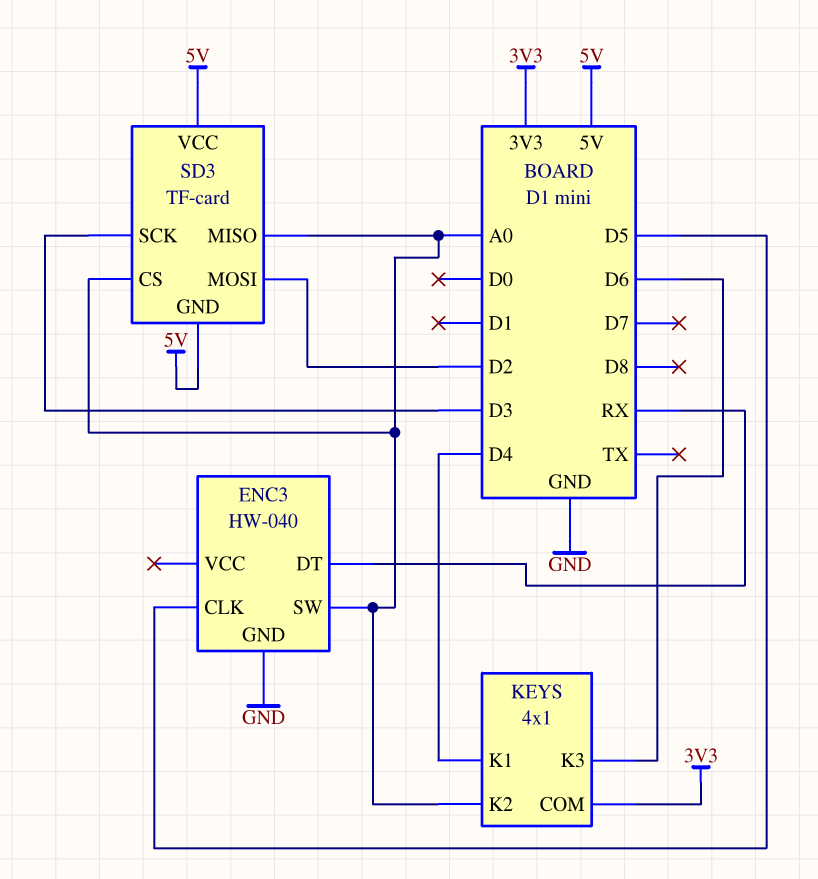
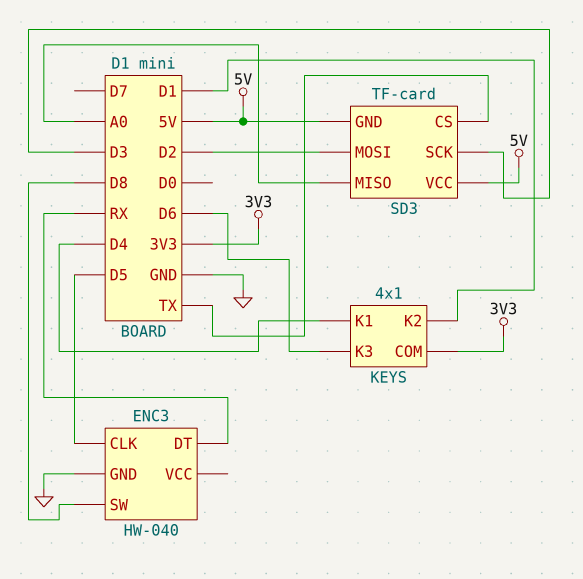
ENC3 pin SW: A0 -> D8
KEYS pin K2: A0 -> D1
SD3 pin CS: A0 -> TX

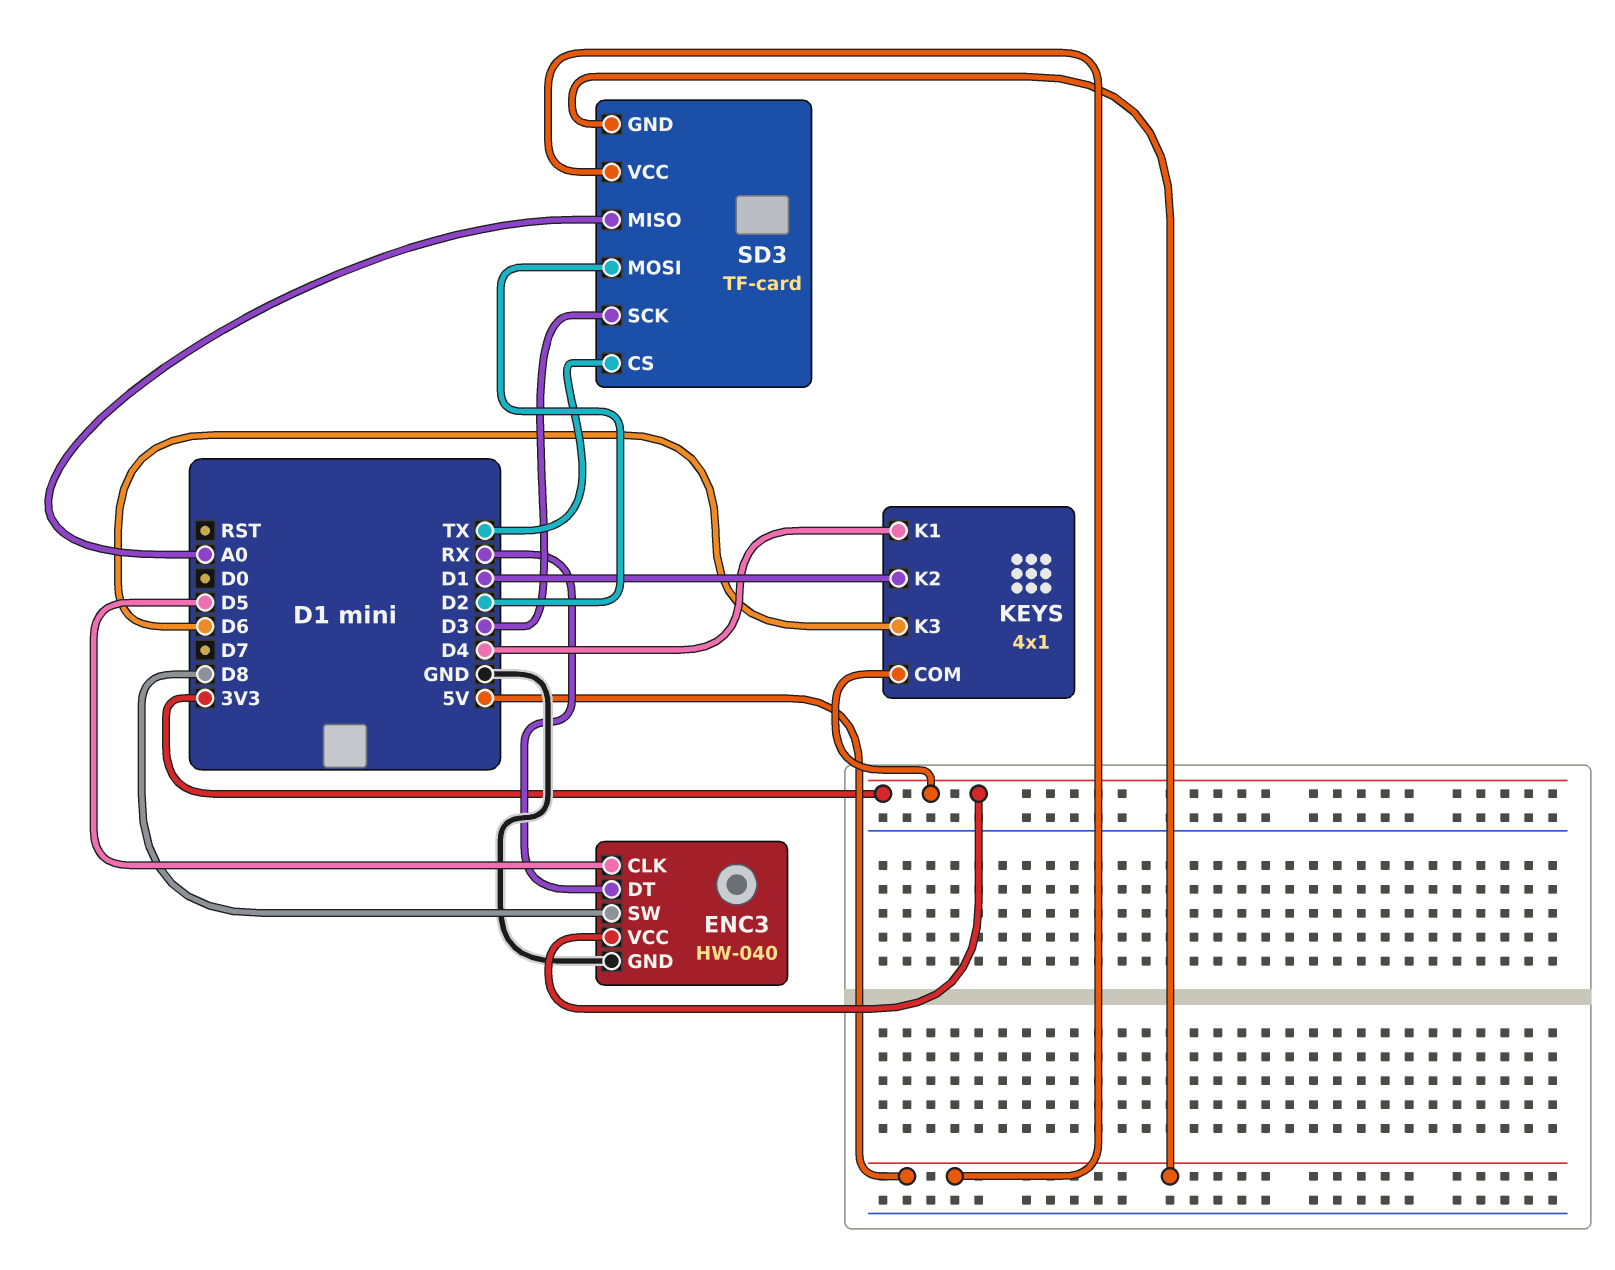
ENC3 pin VCC: none -> 3V3

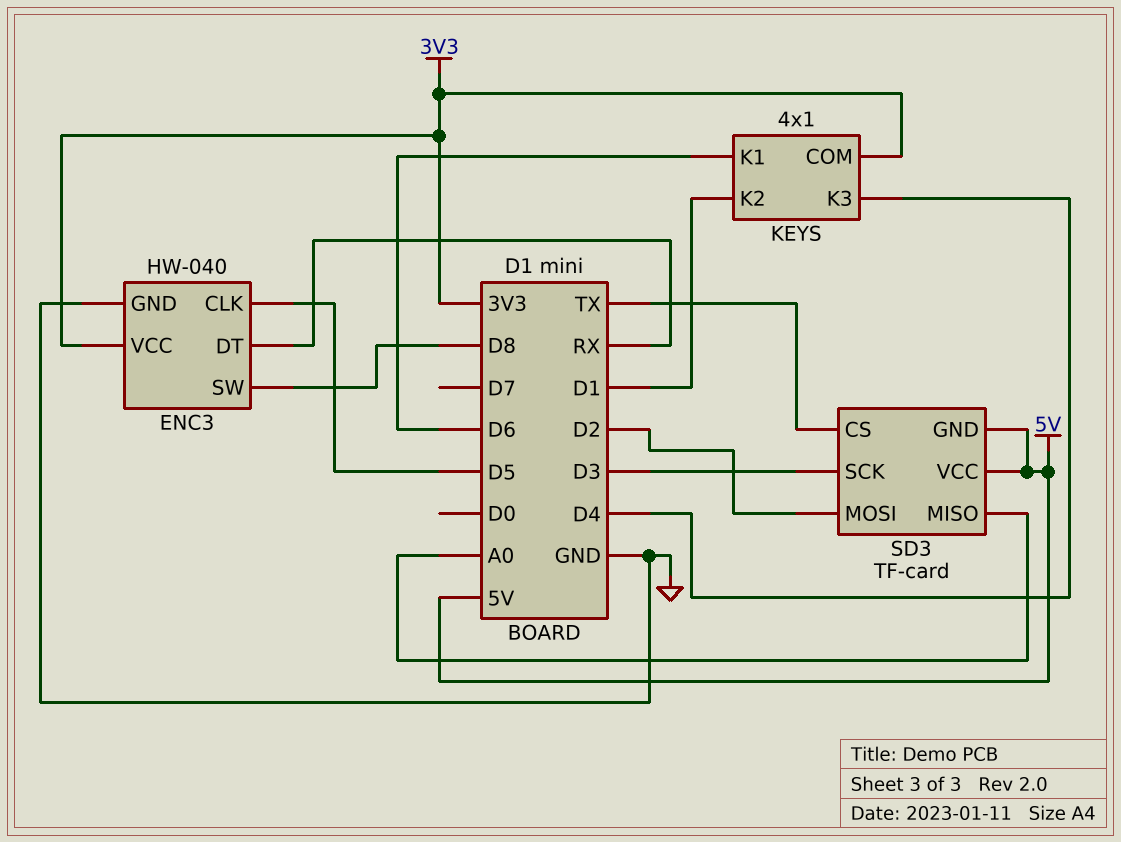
KEYS pin K1: D4 -> D6
KEYS pin K3: D6 -> D4

